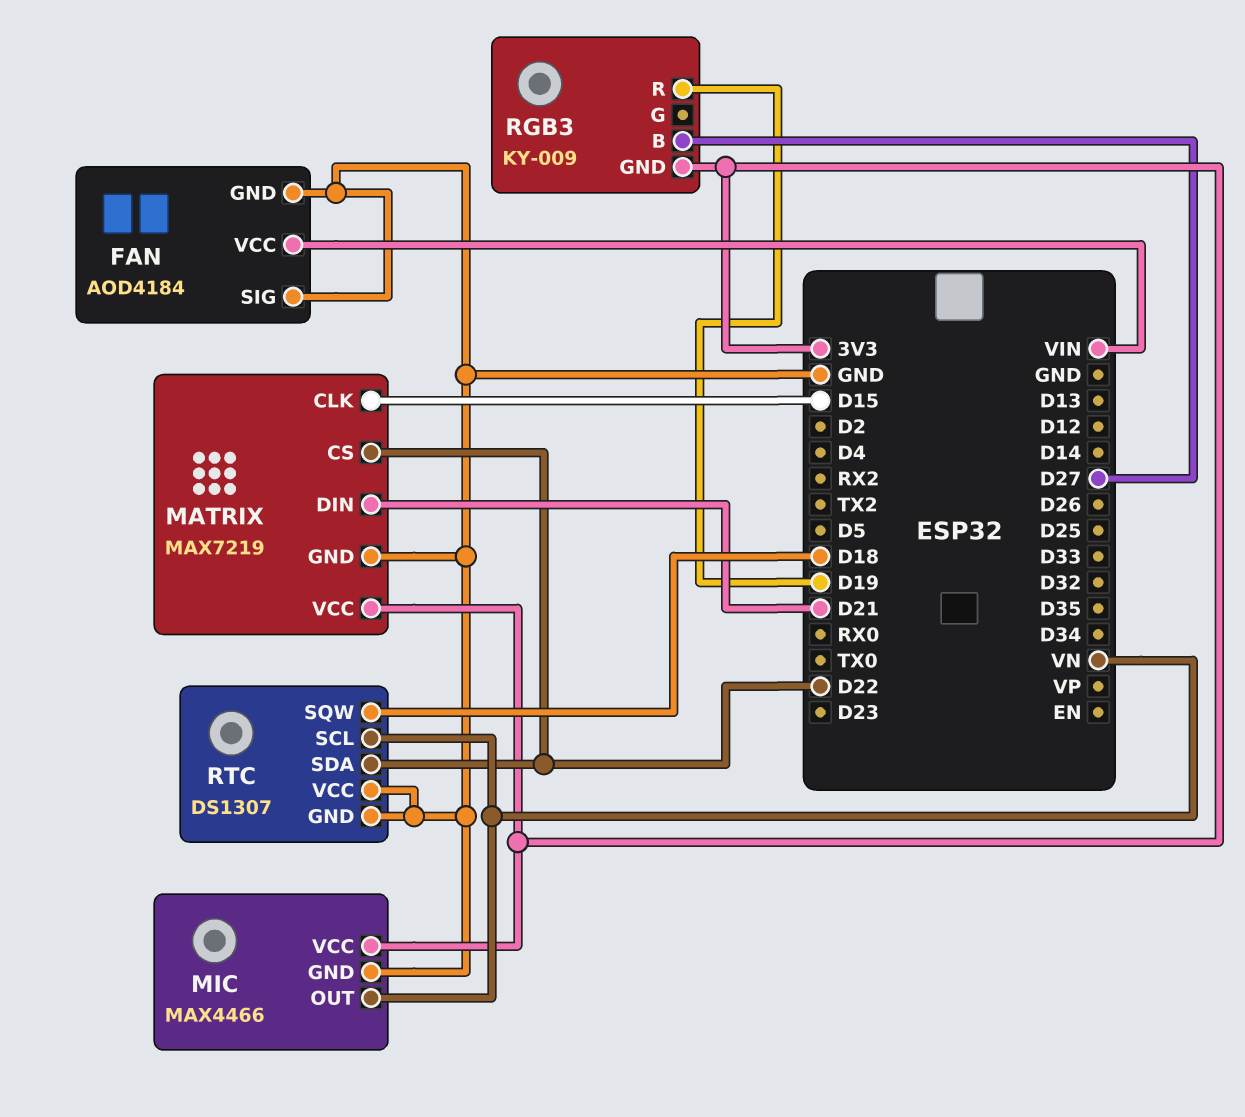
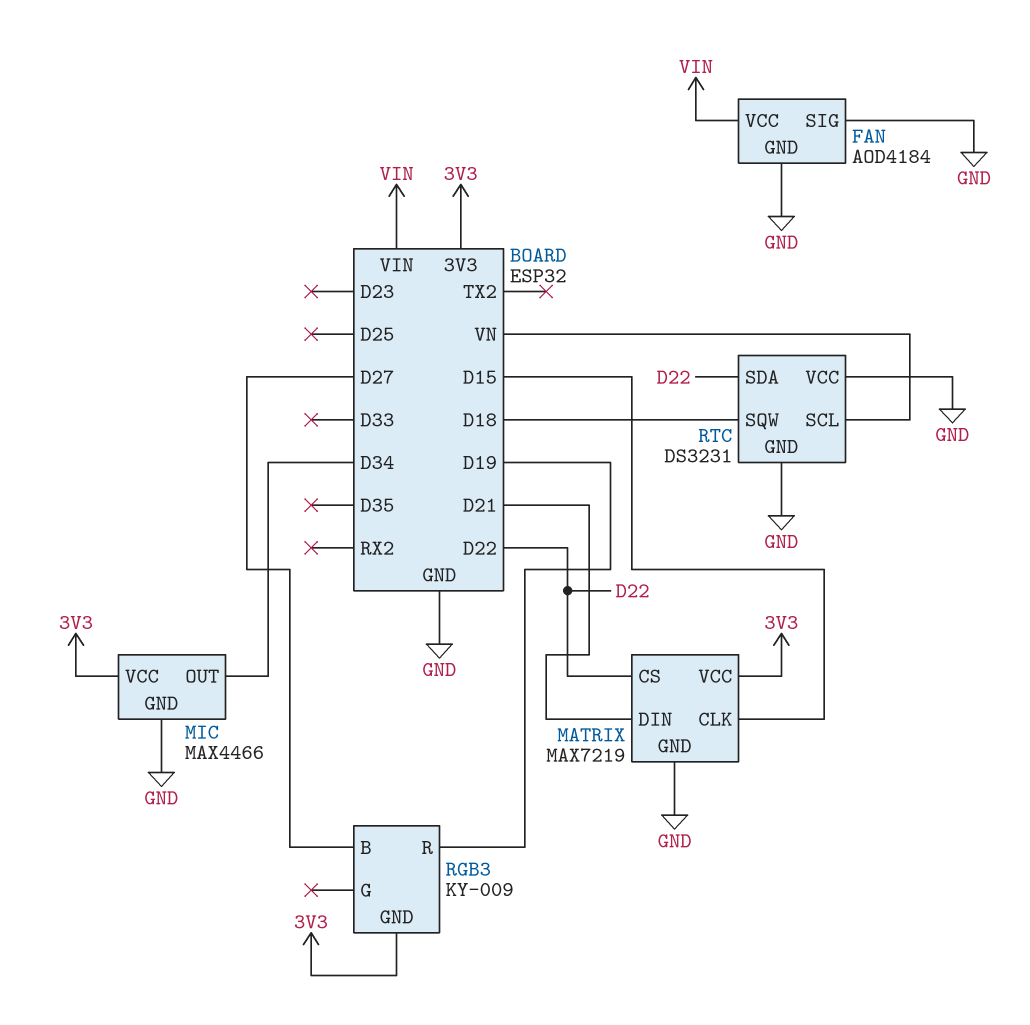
MIC pin OUT: VN -> D34
RTC: DS1307 -> DS3231

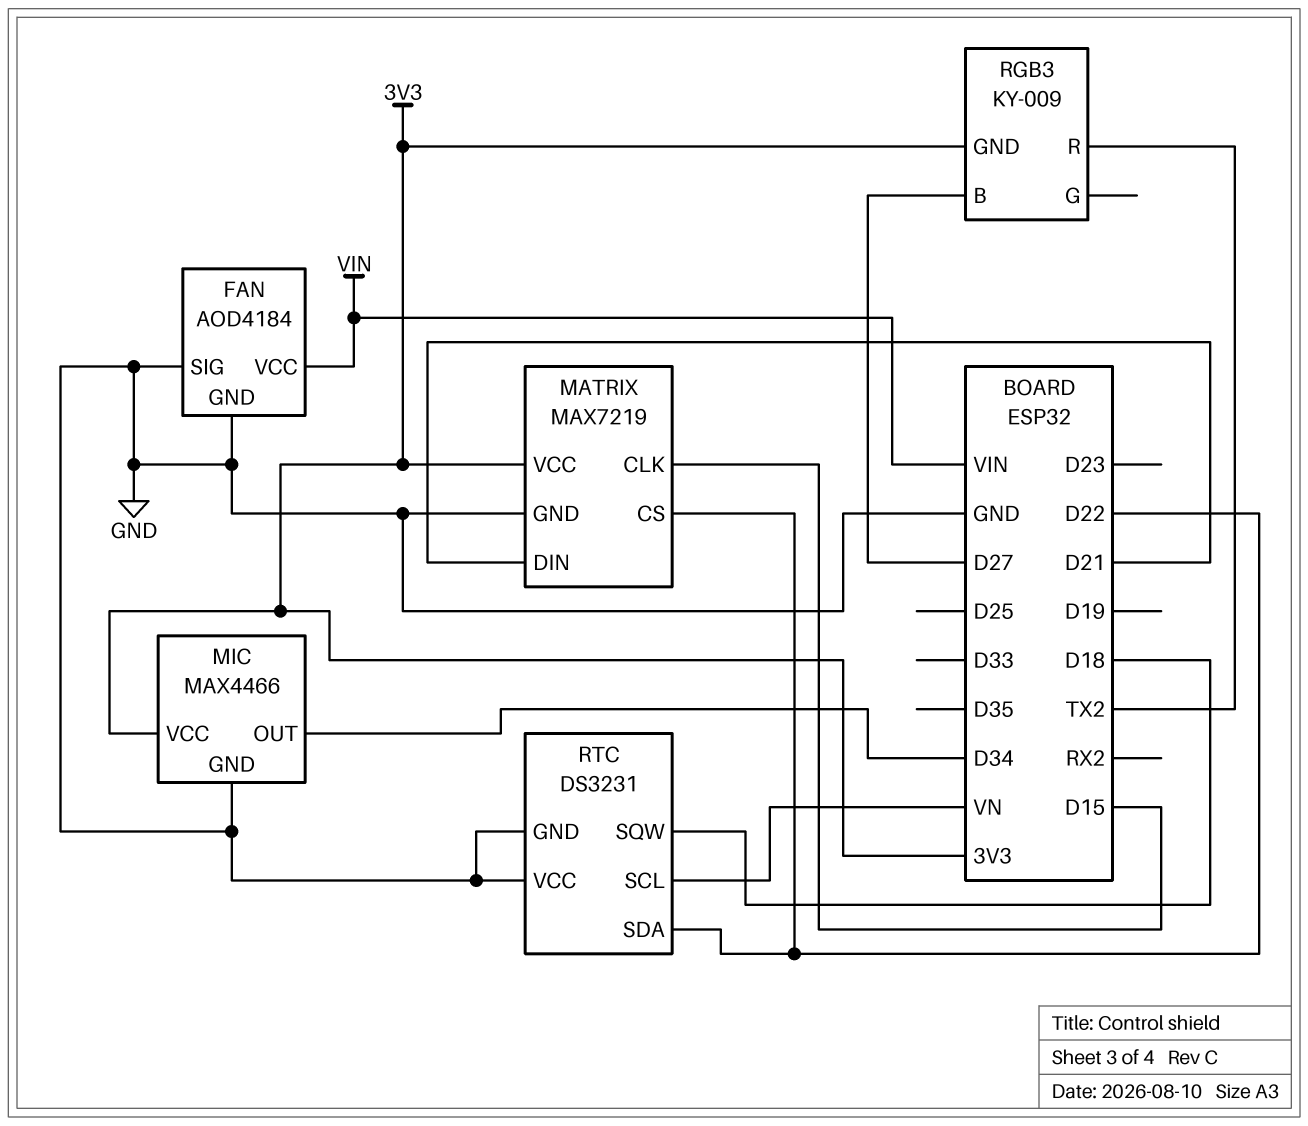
RGB3 pin R: D19 -> TX2

